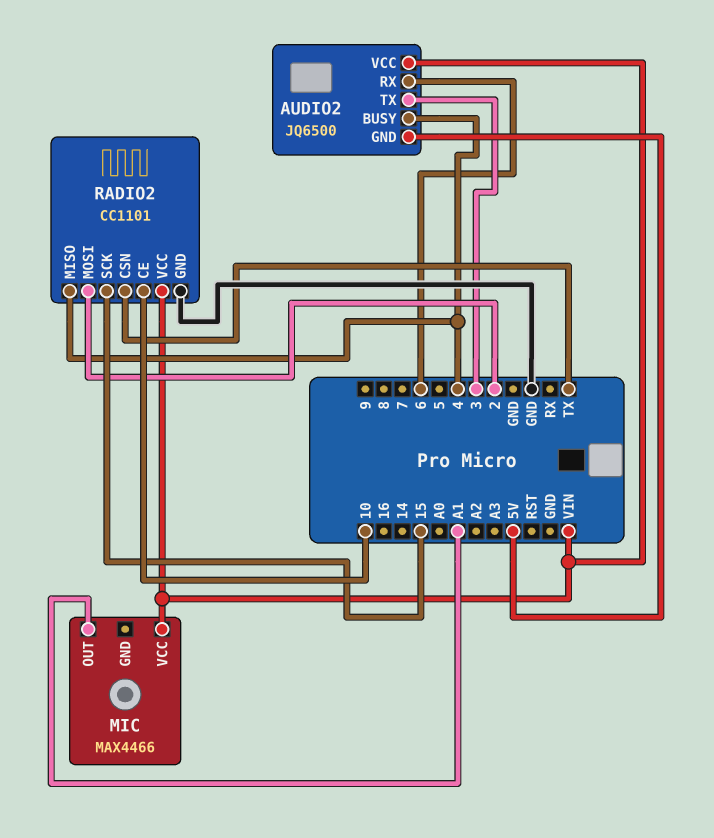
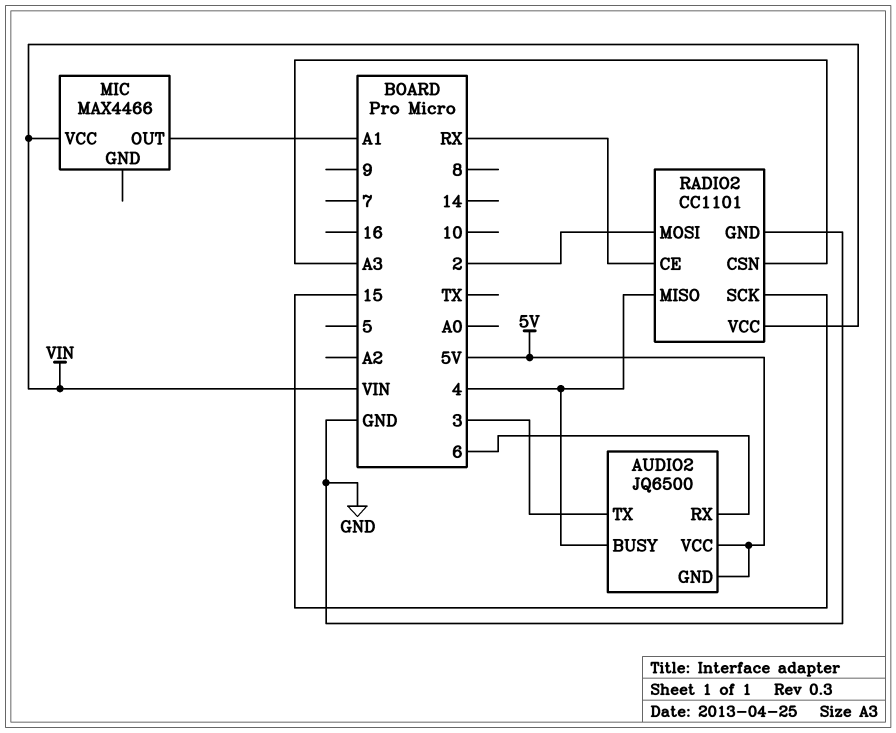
AUDIO2 pin VCC: VIN -> 5V
RADIO2 pin CE: 10 -> RX
RADIO2 pin CSN: TX -> A3

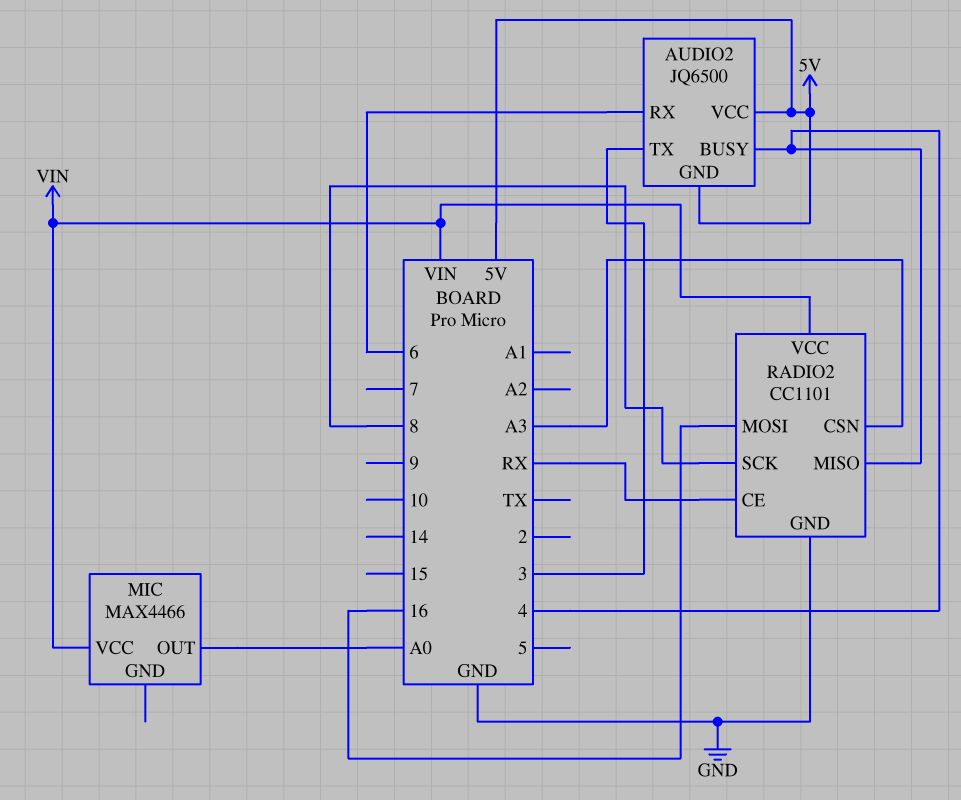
MIC pin OUT: A1 -> A0
RADIO2 pin MOSI: 2 -> 16
RADIO2 pin SCK: 15 -> 8

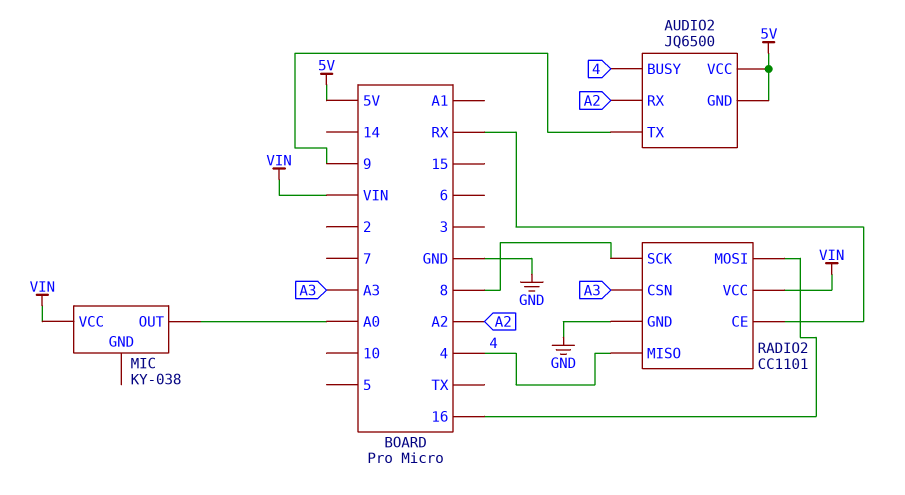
AUDIO2 pin RX: 6 -> A2
AUDIO2 pin TX: 3 -> 9
MIC: MAX4466 -> KY-038

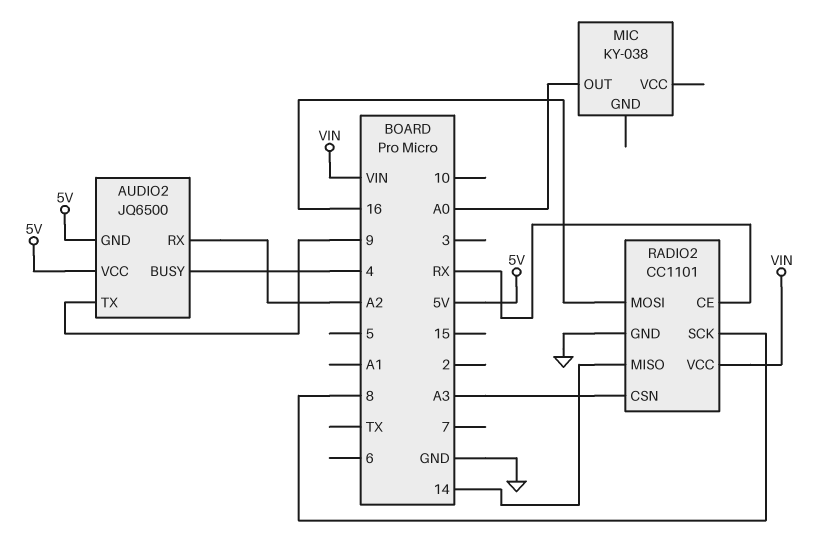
MIC pin VCC: VIN -> none
RADIO2 pin MISO: 4 -> 14

